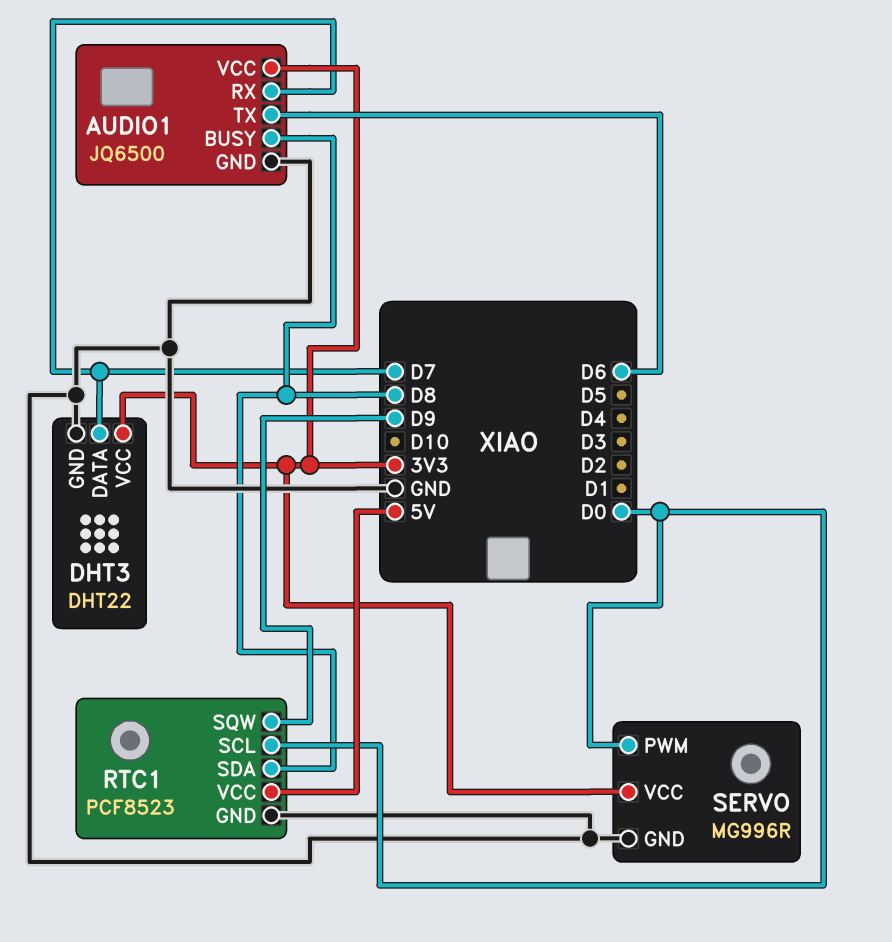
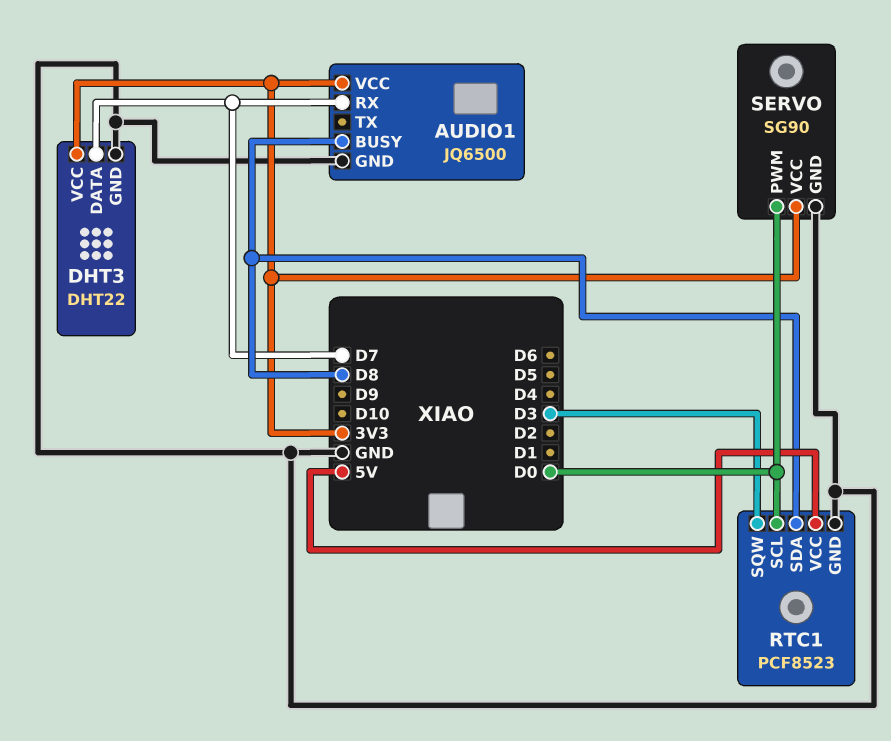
AUDIO1 pin TX: D6 -> none
RTC1 pin SQW: D9 -> D3
SERVO: MG996R -> SG90

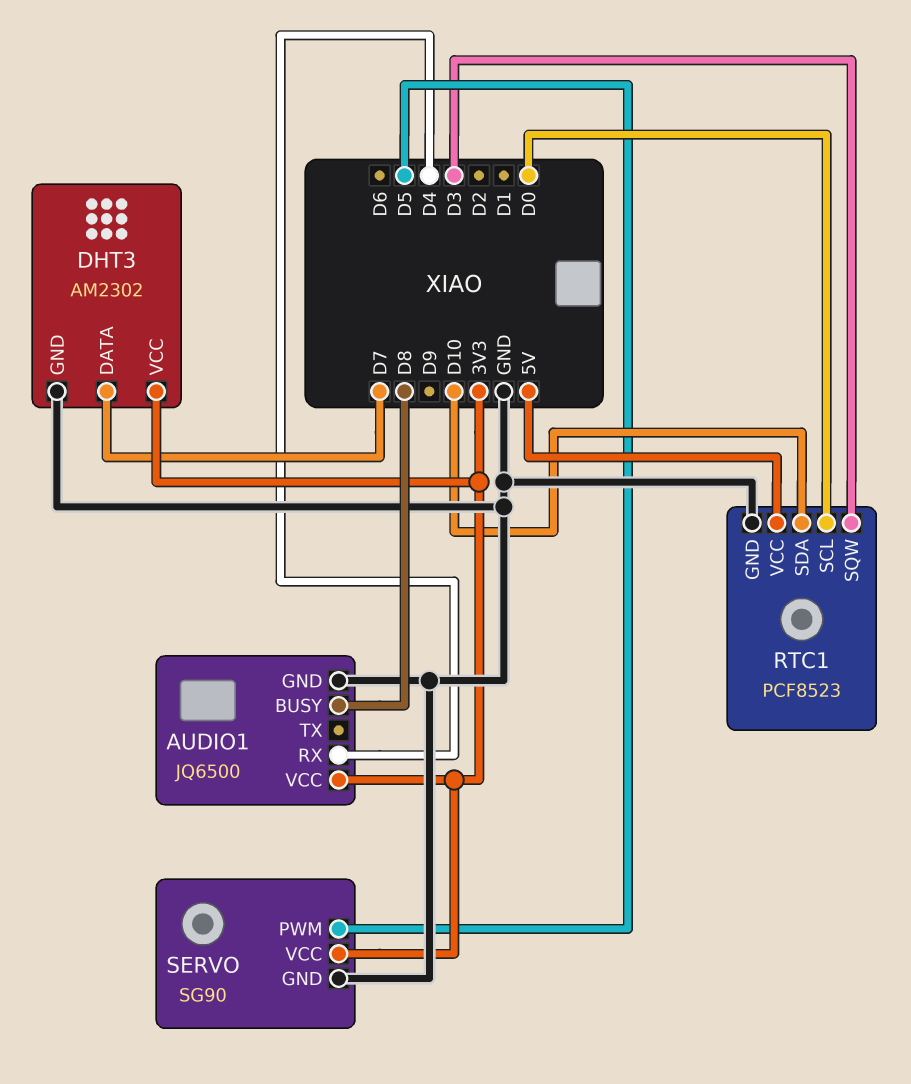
AUDIO1 pin RX: D7 -> D4
DHT3: DHT22 -> AM2302
RTC1 pin SDA: D8 -> D10
SERVO pin PWM: D0 -> D5

